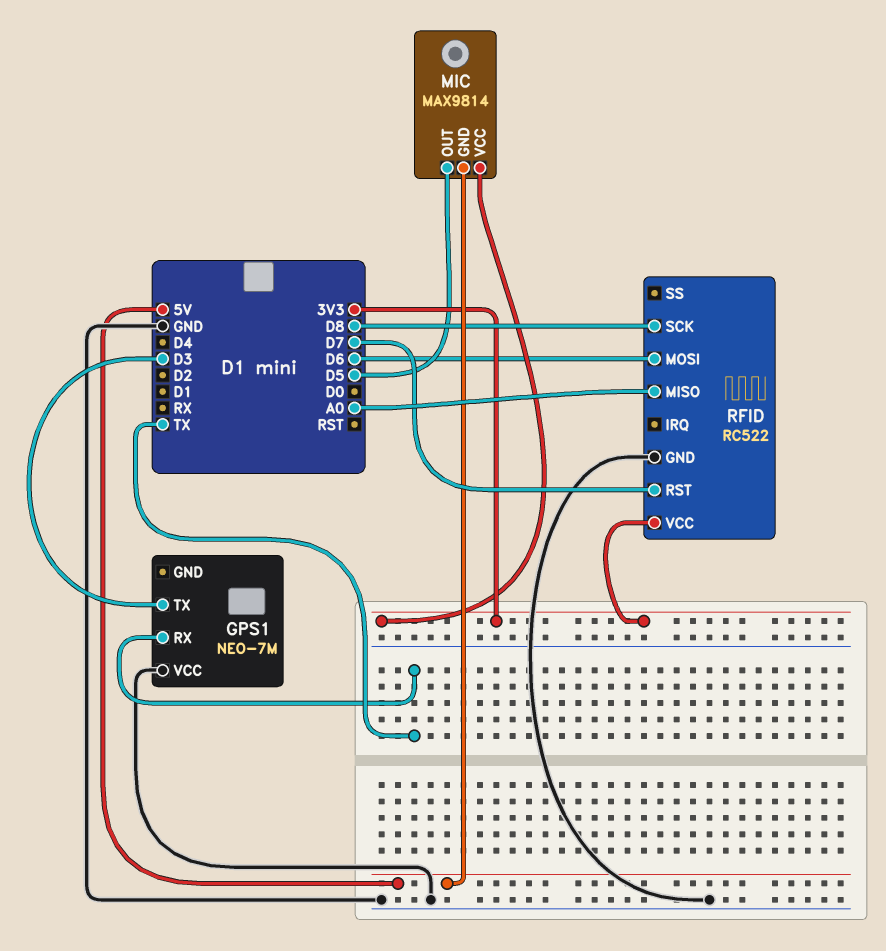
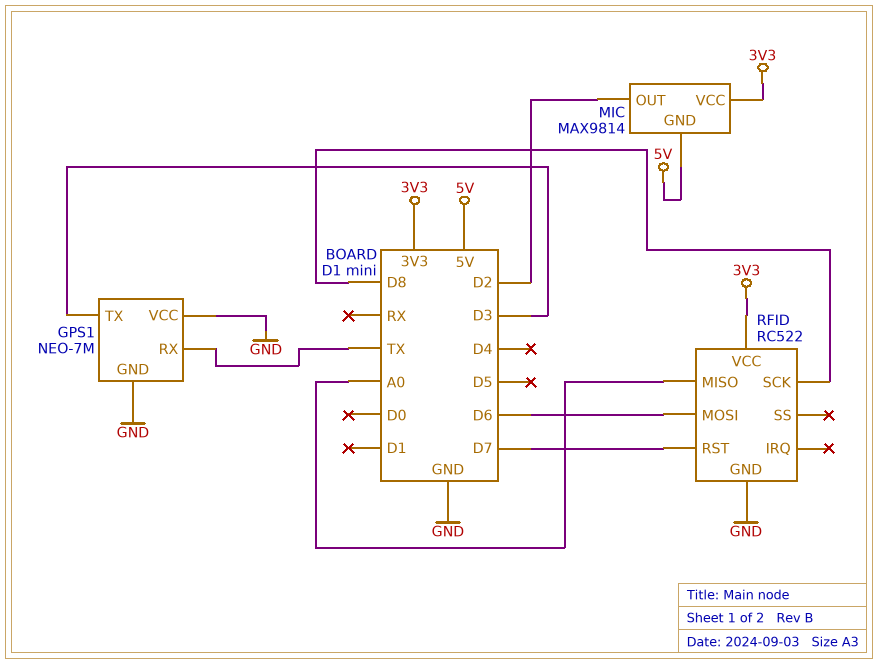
GPS1 pin GND: none -> GND
MIC pin OUT: D5 -> D2

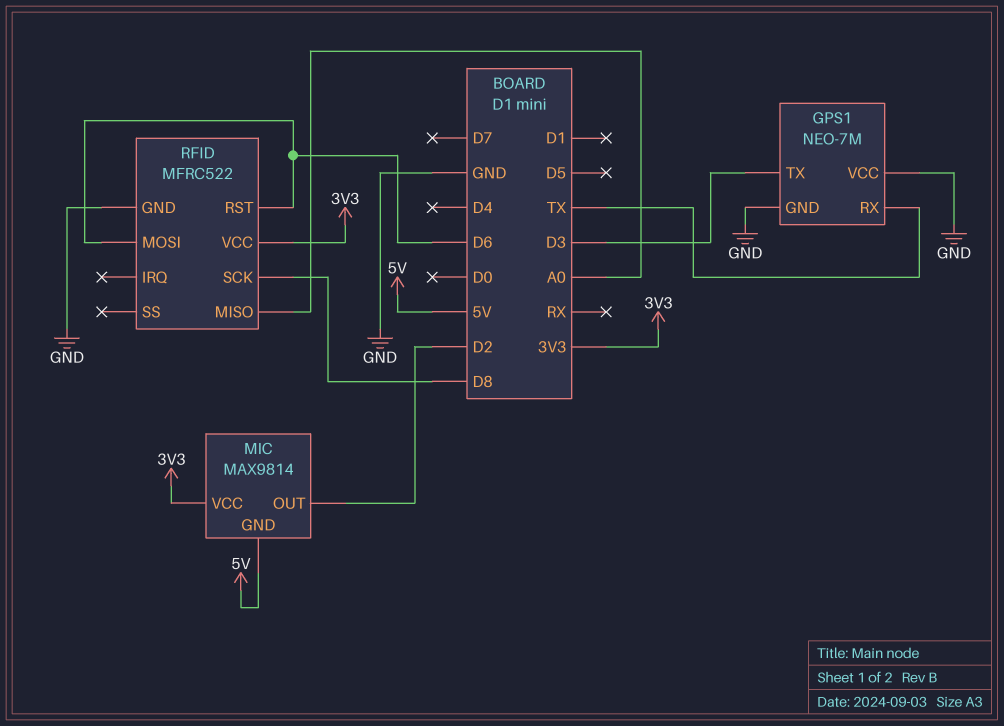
RFID: RC522 -> MFRC522
RFID pin RST: D7 -> D6

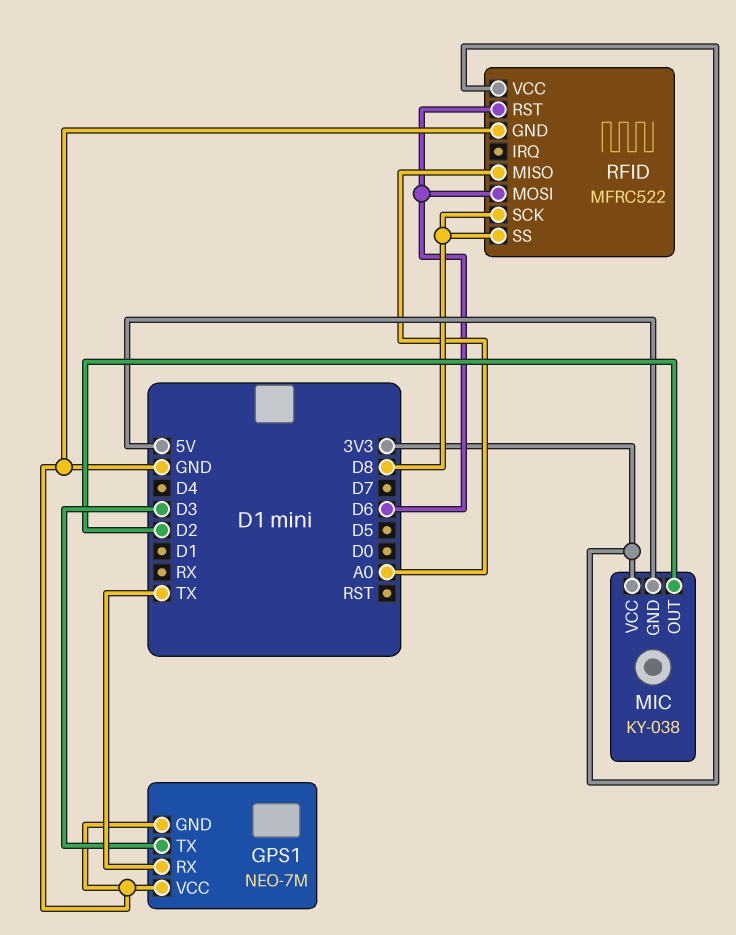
MIC: MAX9814 -> KY-038
RFID pin SS: none -> D8

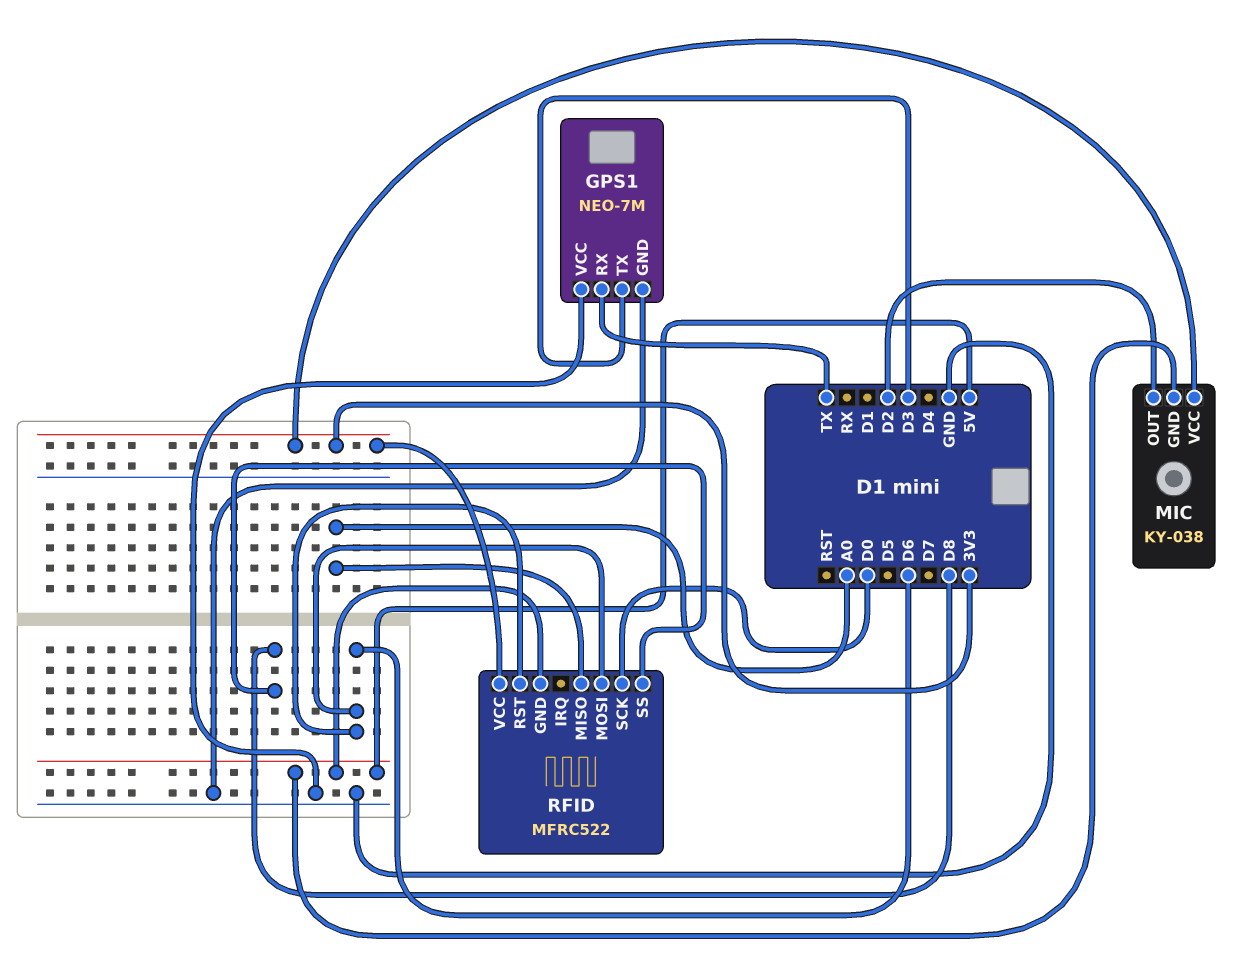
RFID pin GND: GND -> 5V
RFID pin SCK: D8 -> D0

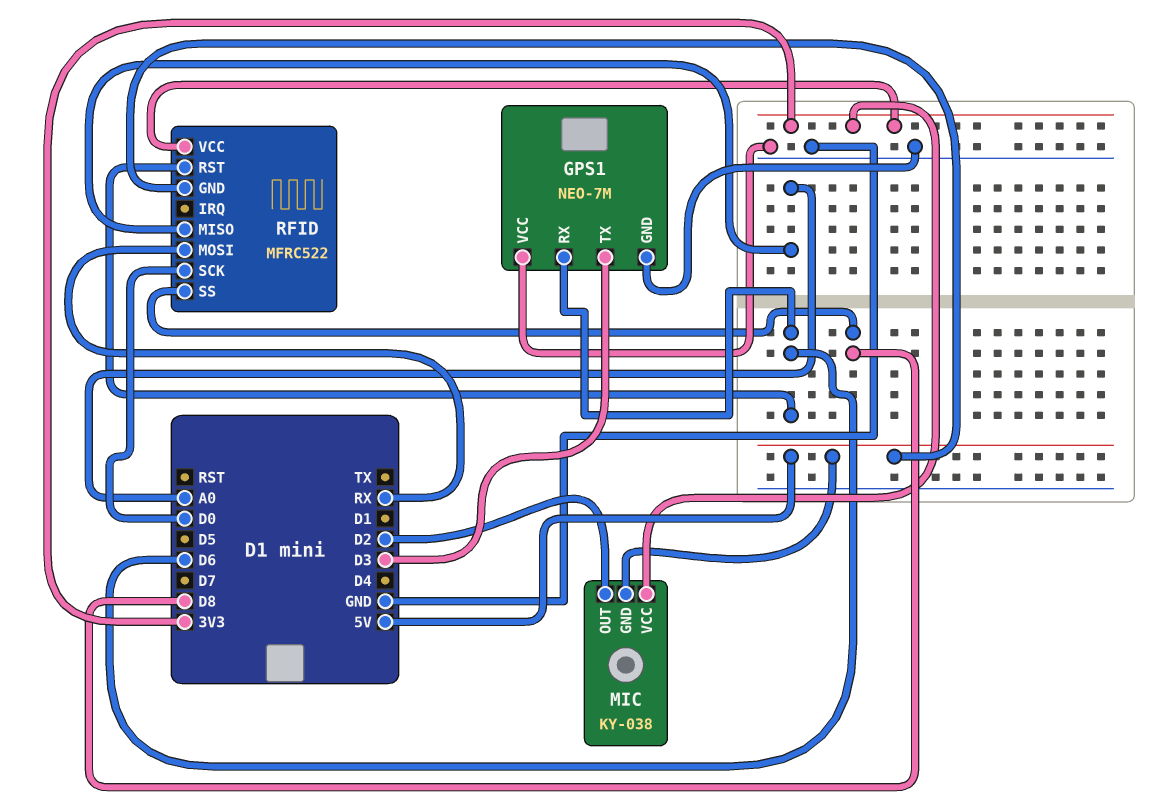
GPS1 pin RX: TX -> D6
RFID pin MOSI: D6 -> RX

